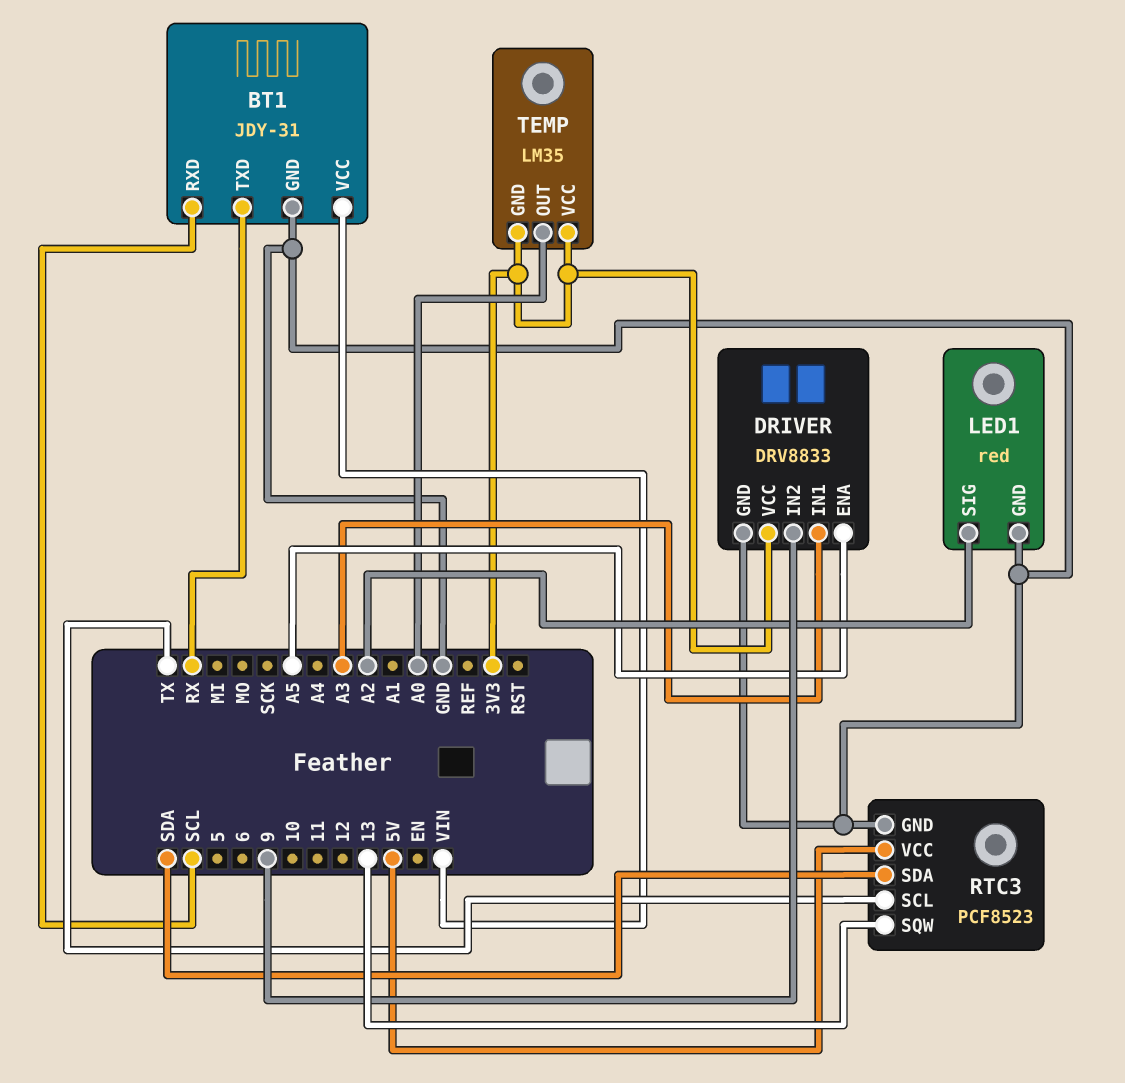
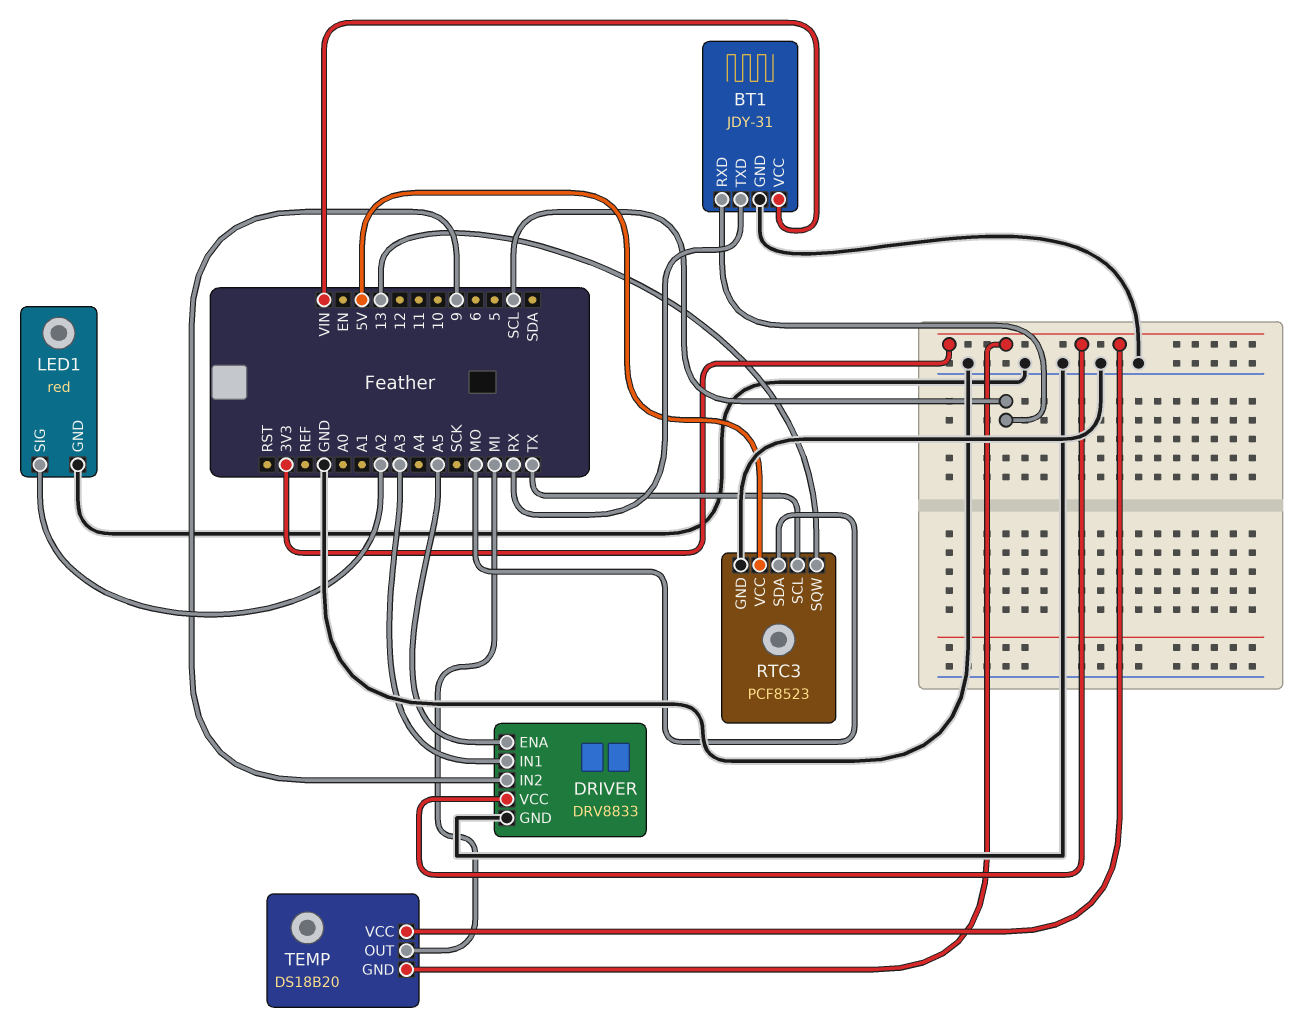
RTC3 pin SDA: SDA -> MO
TEMP: LM35 -> DS18B20
TEMP pin OUT: A0 -> MI

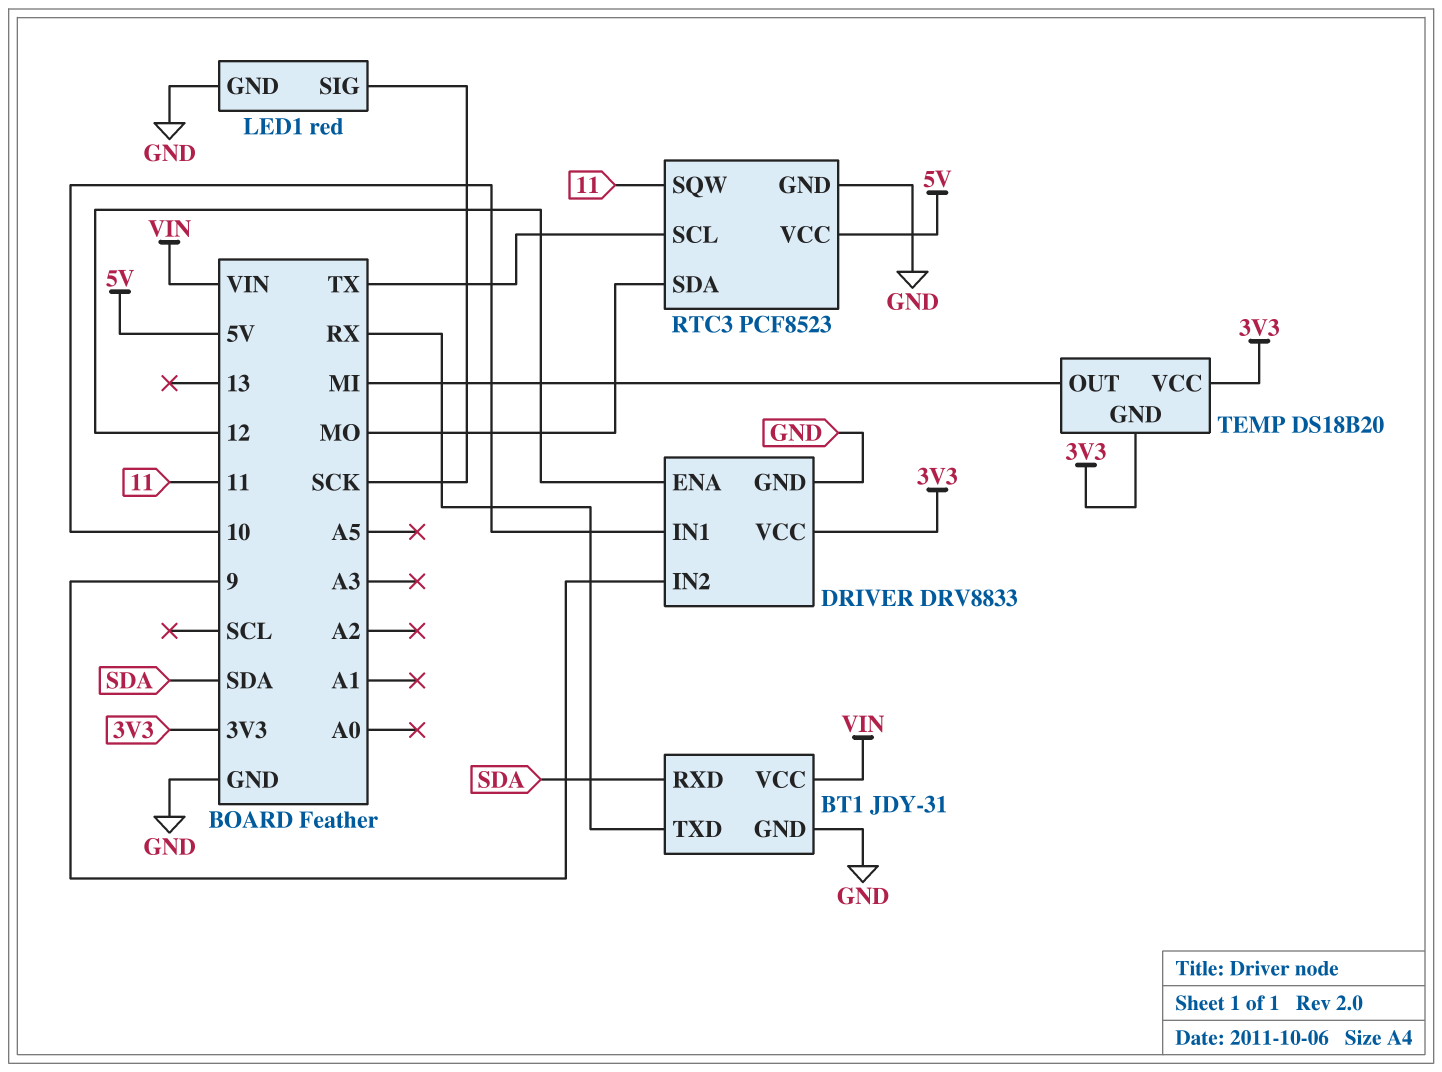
BT1 pin RXD: SCL -> SDA
DRIVER pin ENA: A5 -> 12
DRIVER pin IN1: A3 -> 10
LED1 pin SIG: A2 -> SCK
RTC3 pin SQW: 13 -> 11

